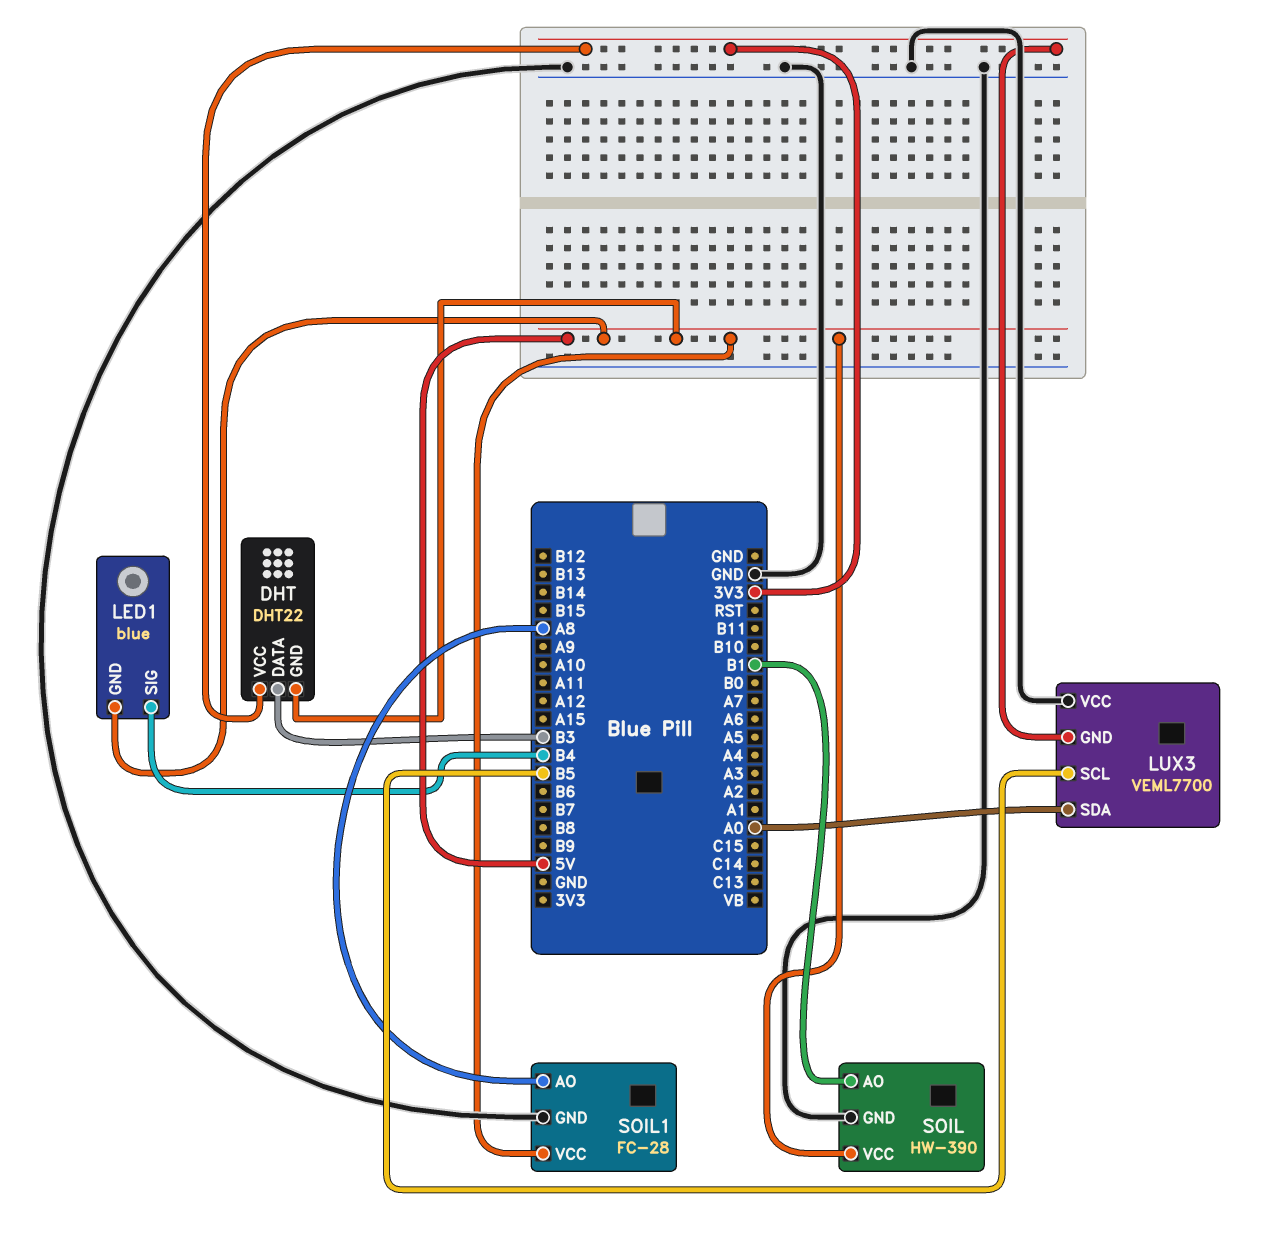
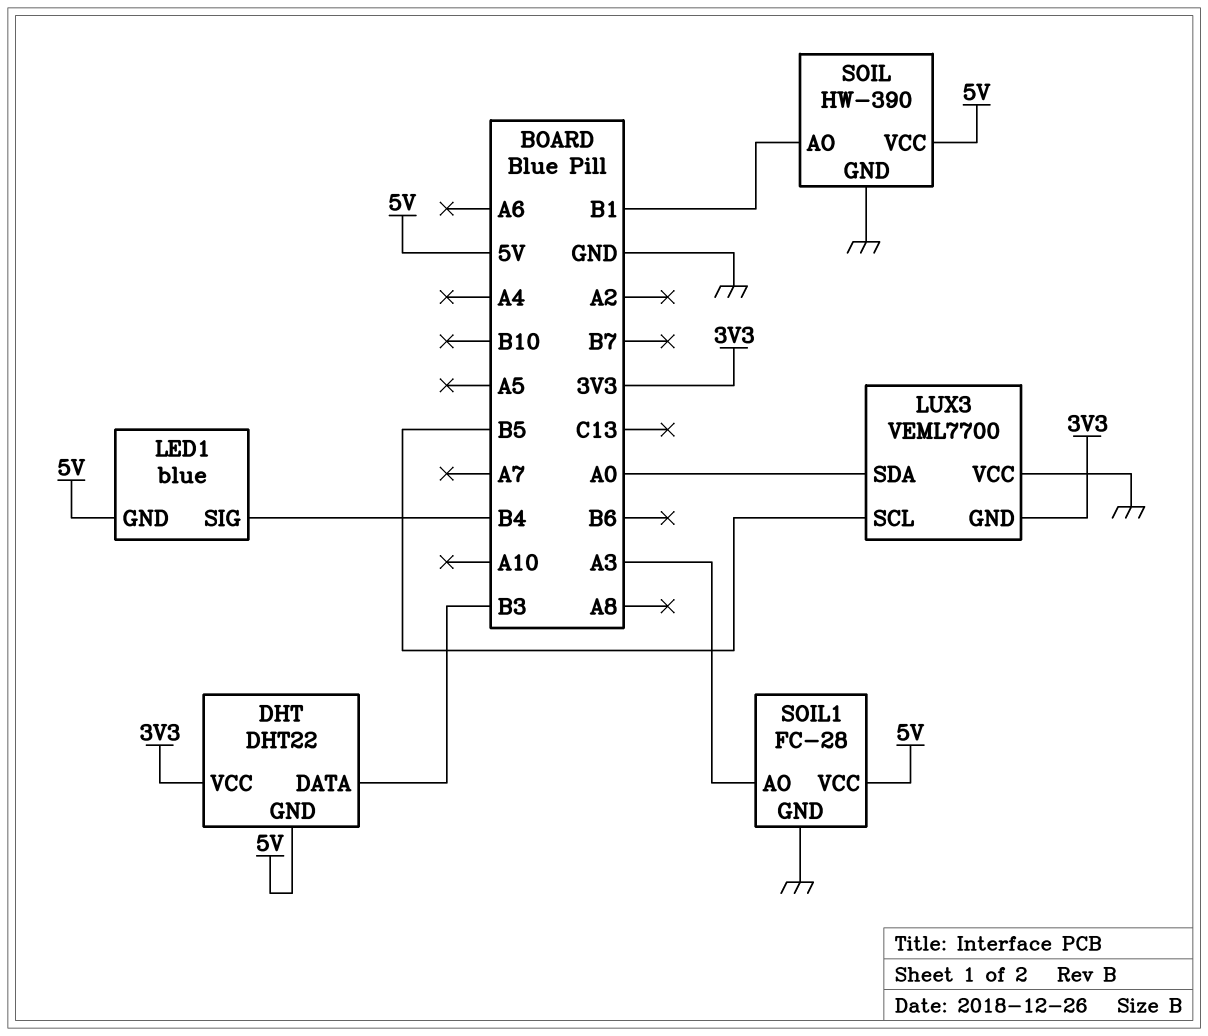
SOIL1 pin AO: A8 -> A3

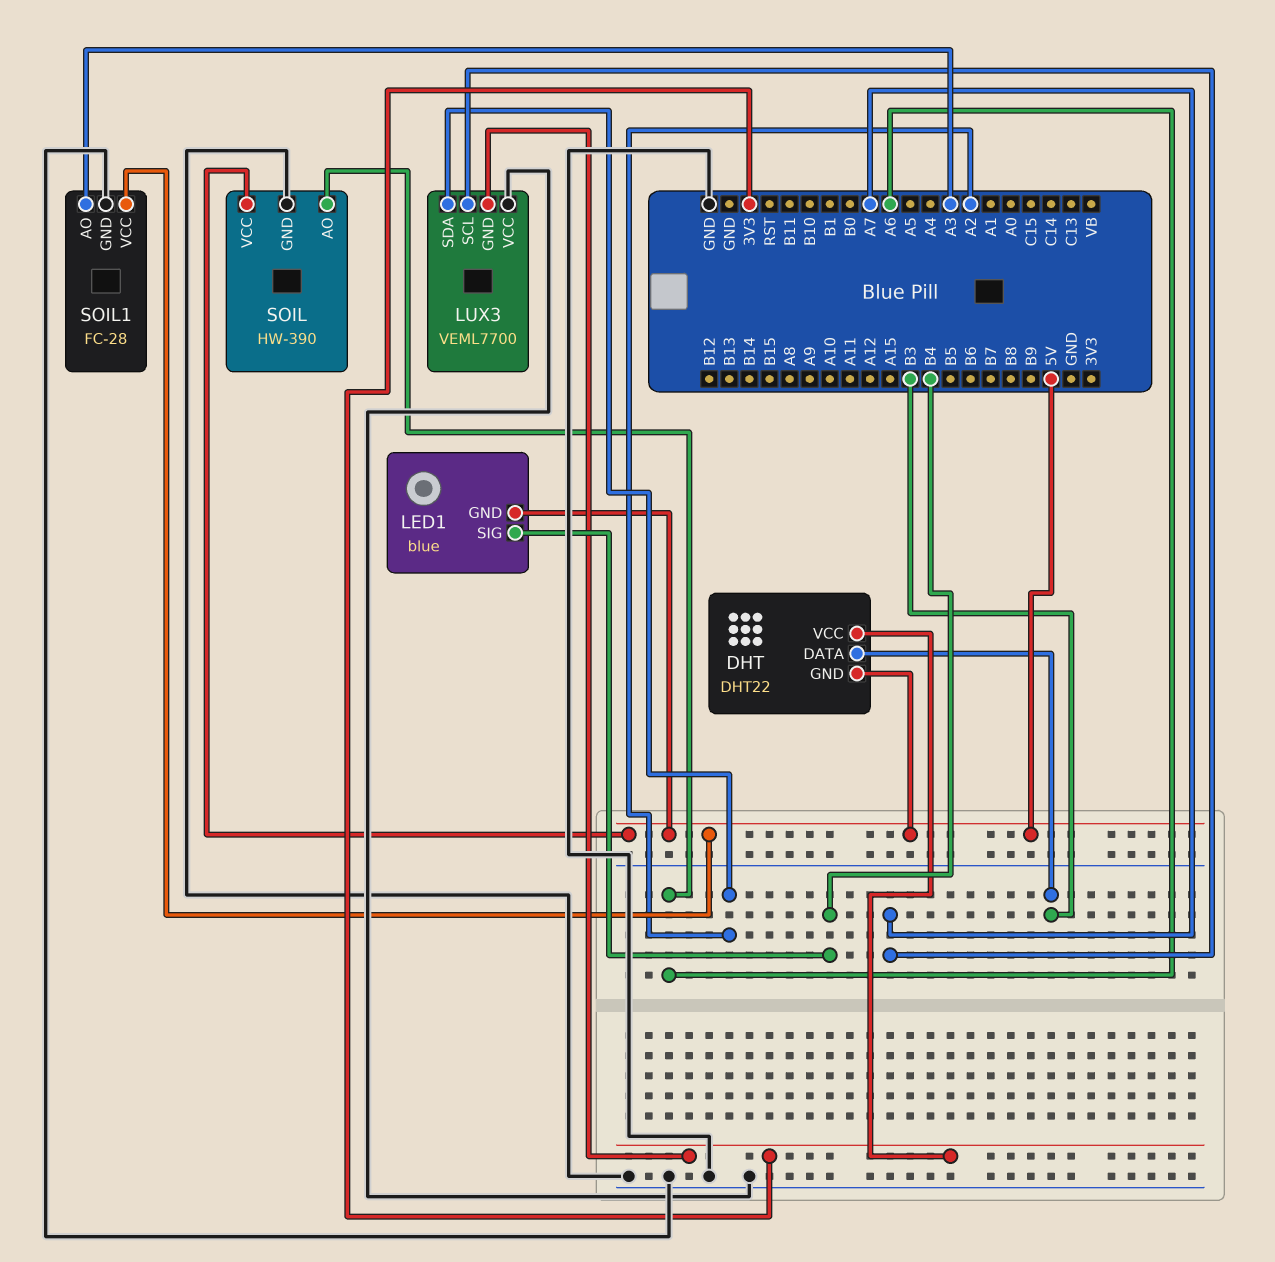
LUX3 pin SCL: B5 -> A7
LUX3 pin SDA: A0 -> A2
SOIL pin AO: B1 -> A6

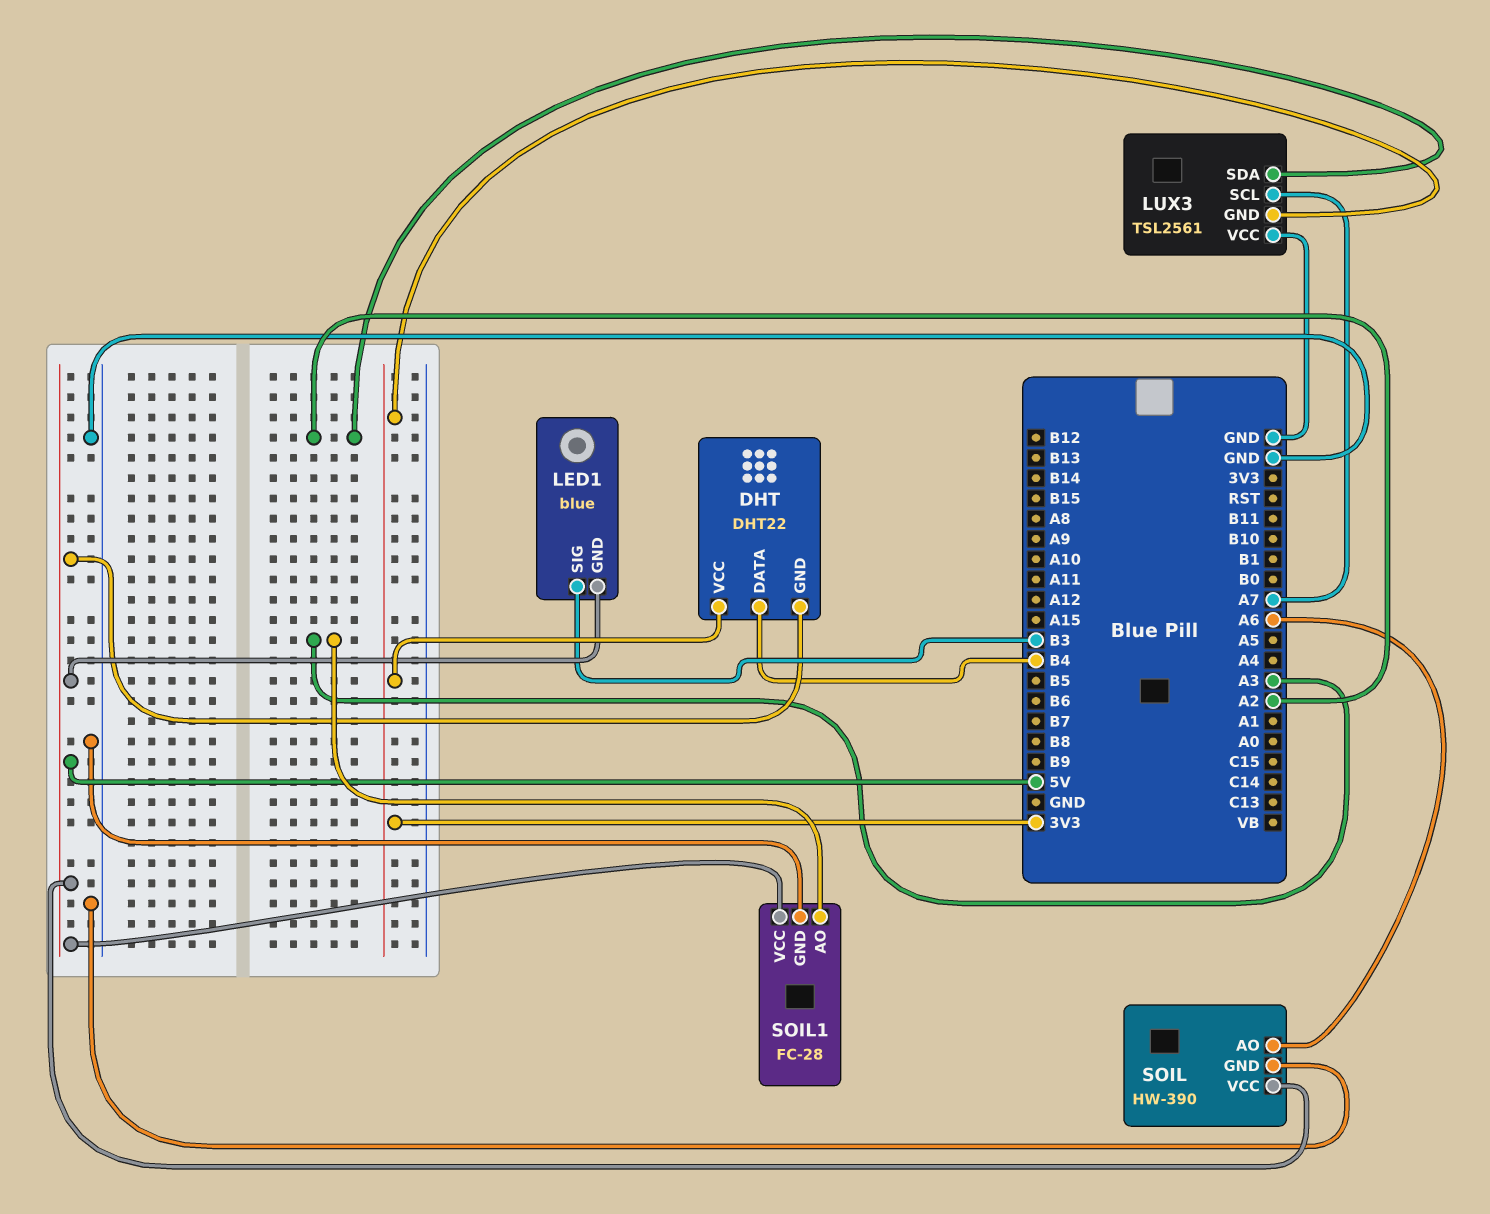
DHT pin DATA: B3 -> B4
LED1 pin SIG: B4 -> B3
LUX3: VEML7700 -> TSL2561

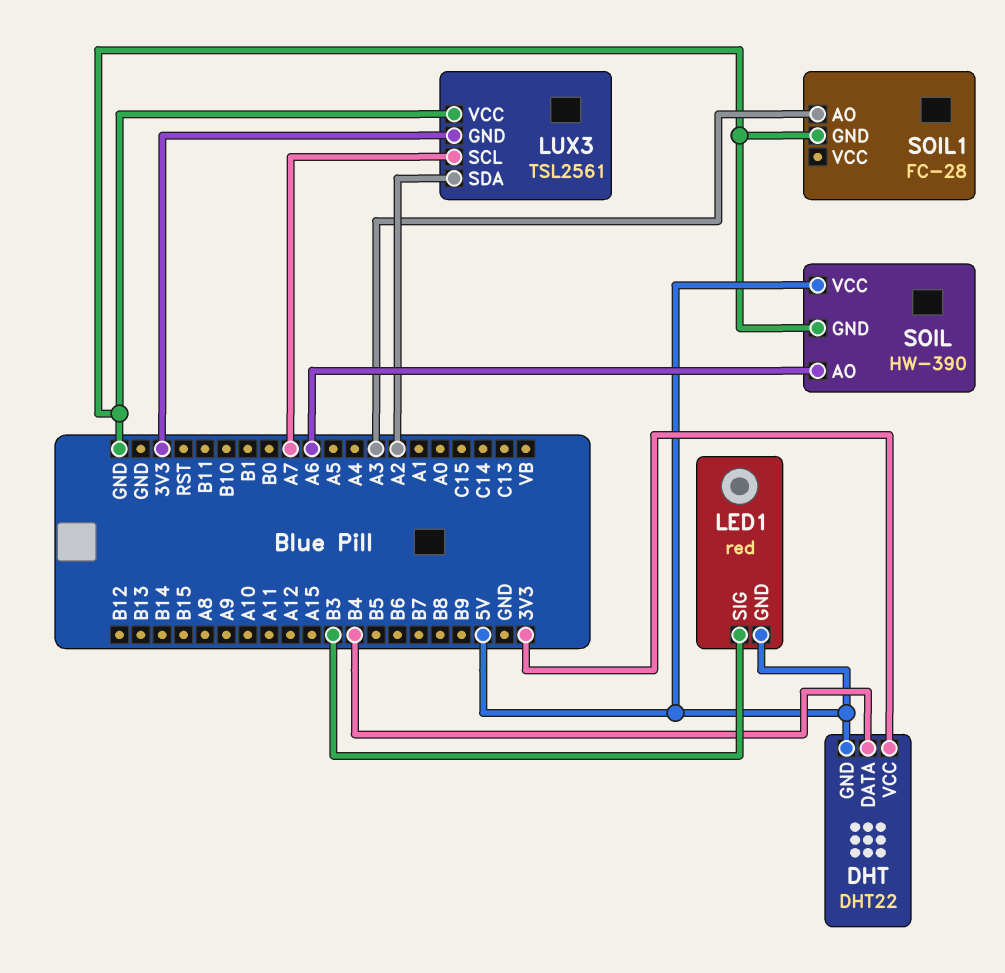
LED1: blue -> red
SOIL1 pin VCC: 5V -> none

